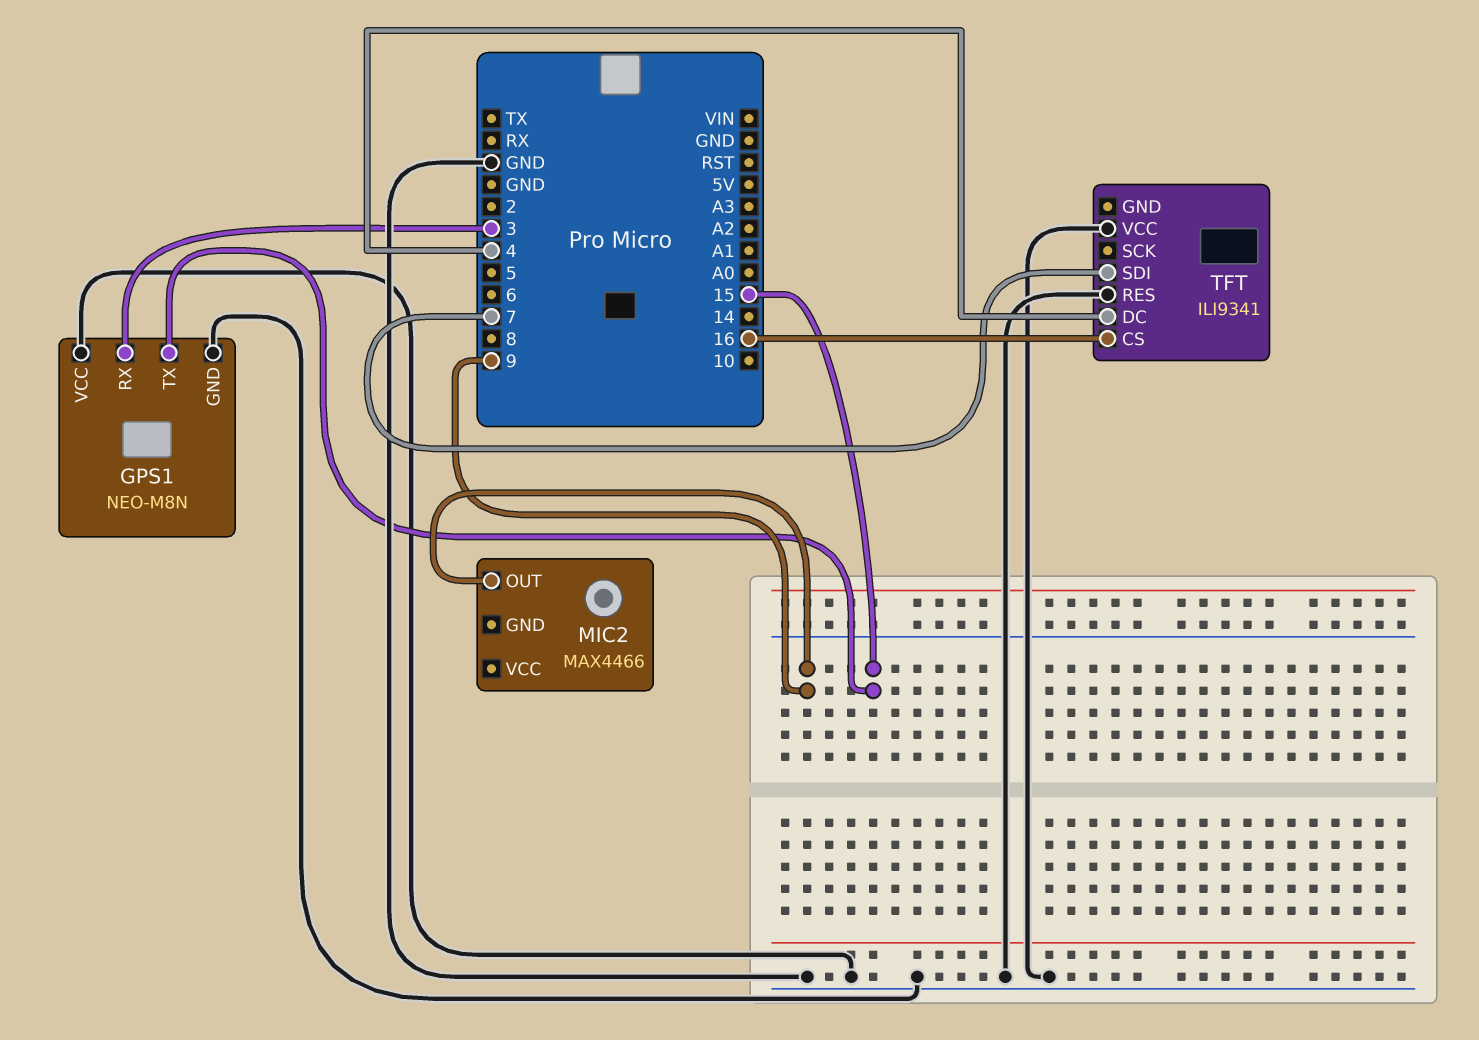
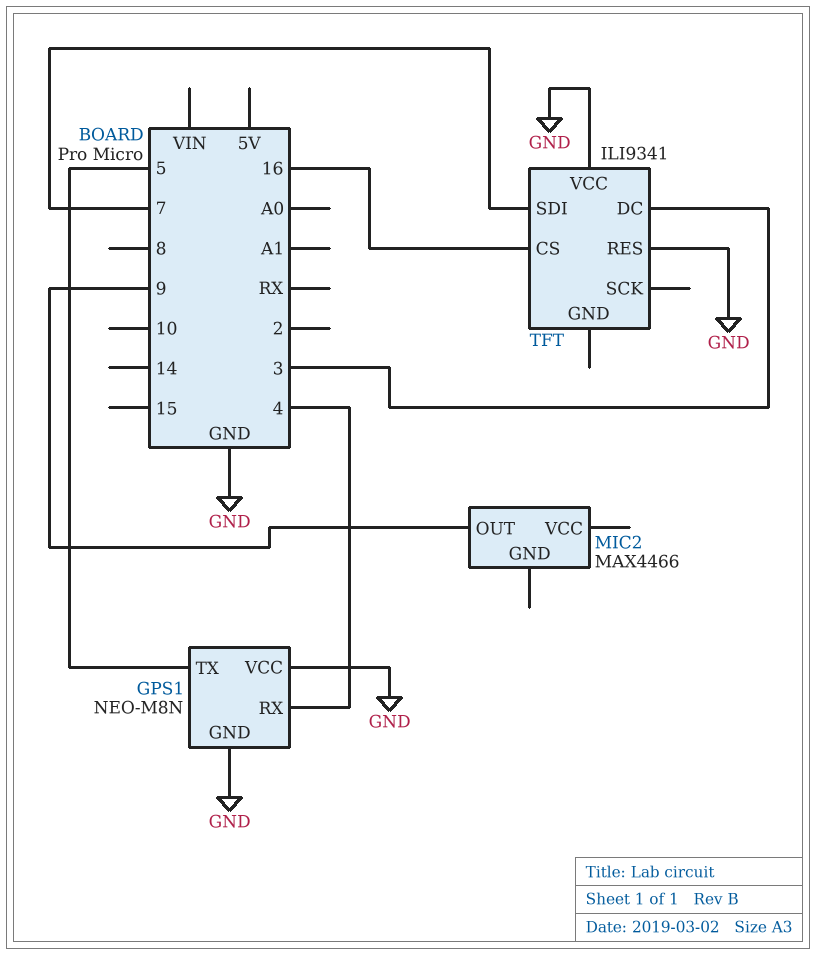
GPS1 pin RX: 3 -> 4
GPS1 pin TX: 15 -> 5
TFT pin DC: 4 -> 3

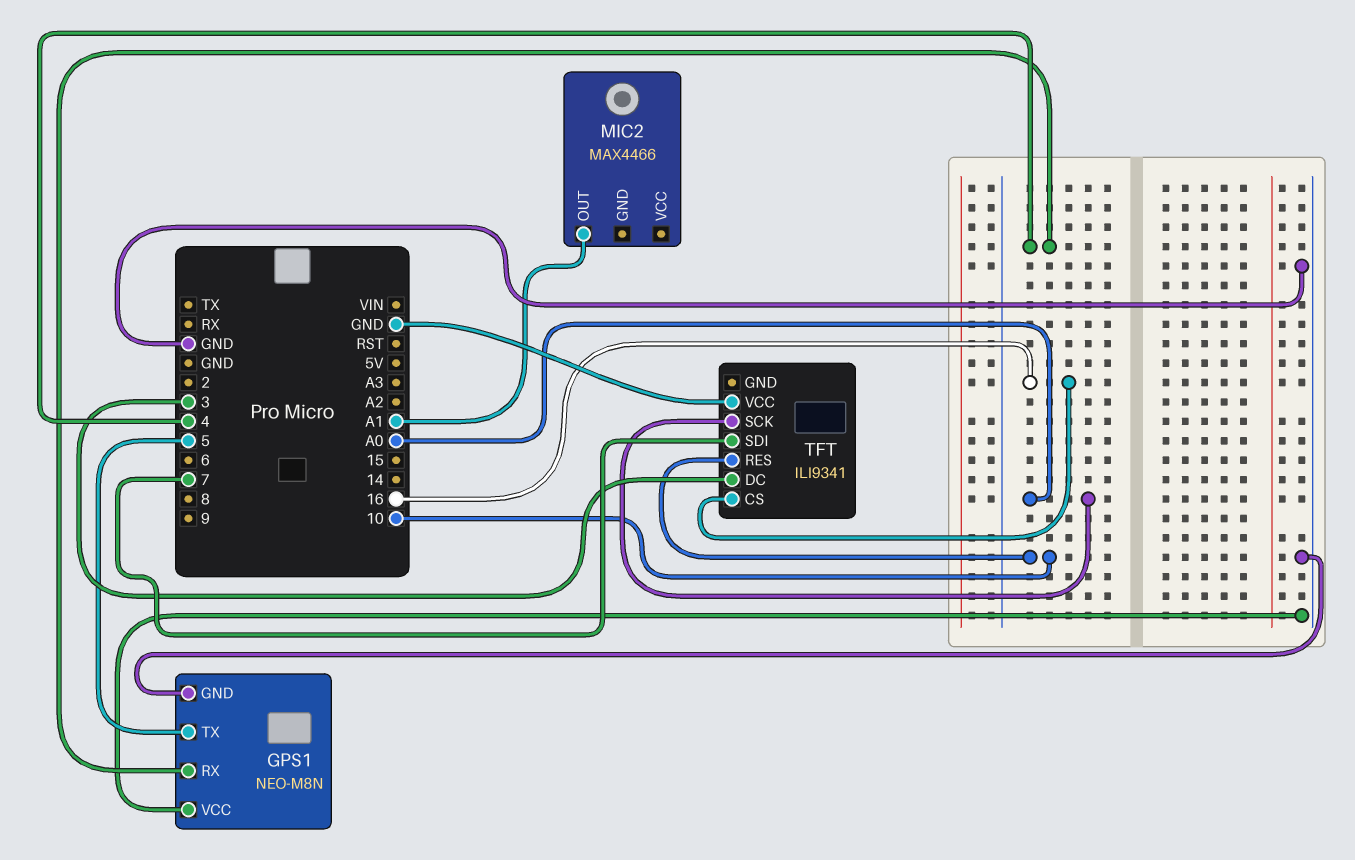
MIC2 pin OUT: 9 -> A1
TFT pin RES: GND -> 10
TFT pin SCK: none -> A0

